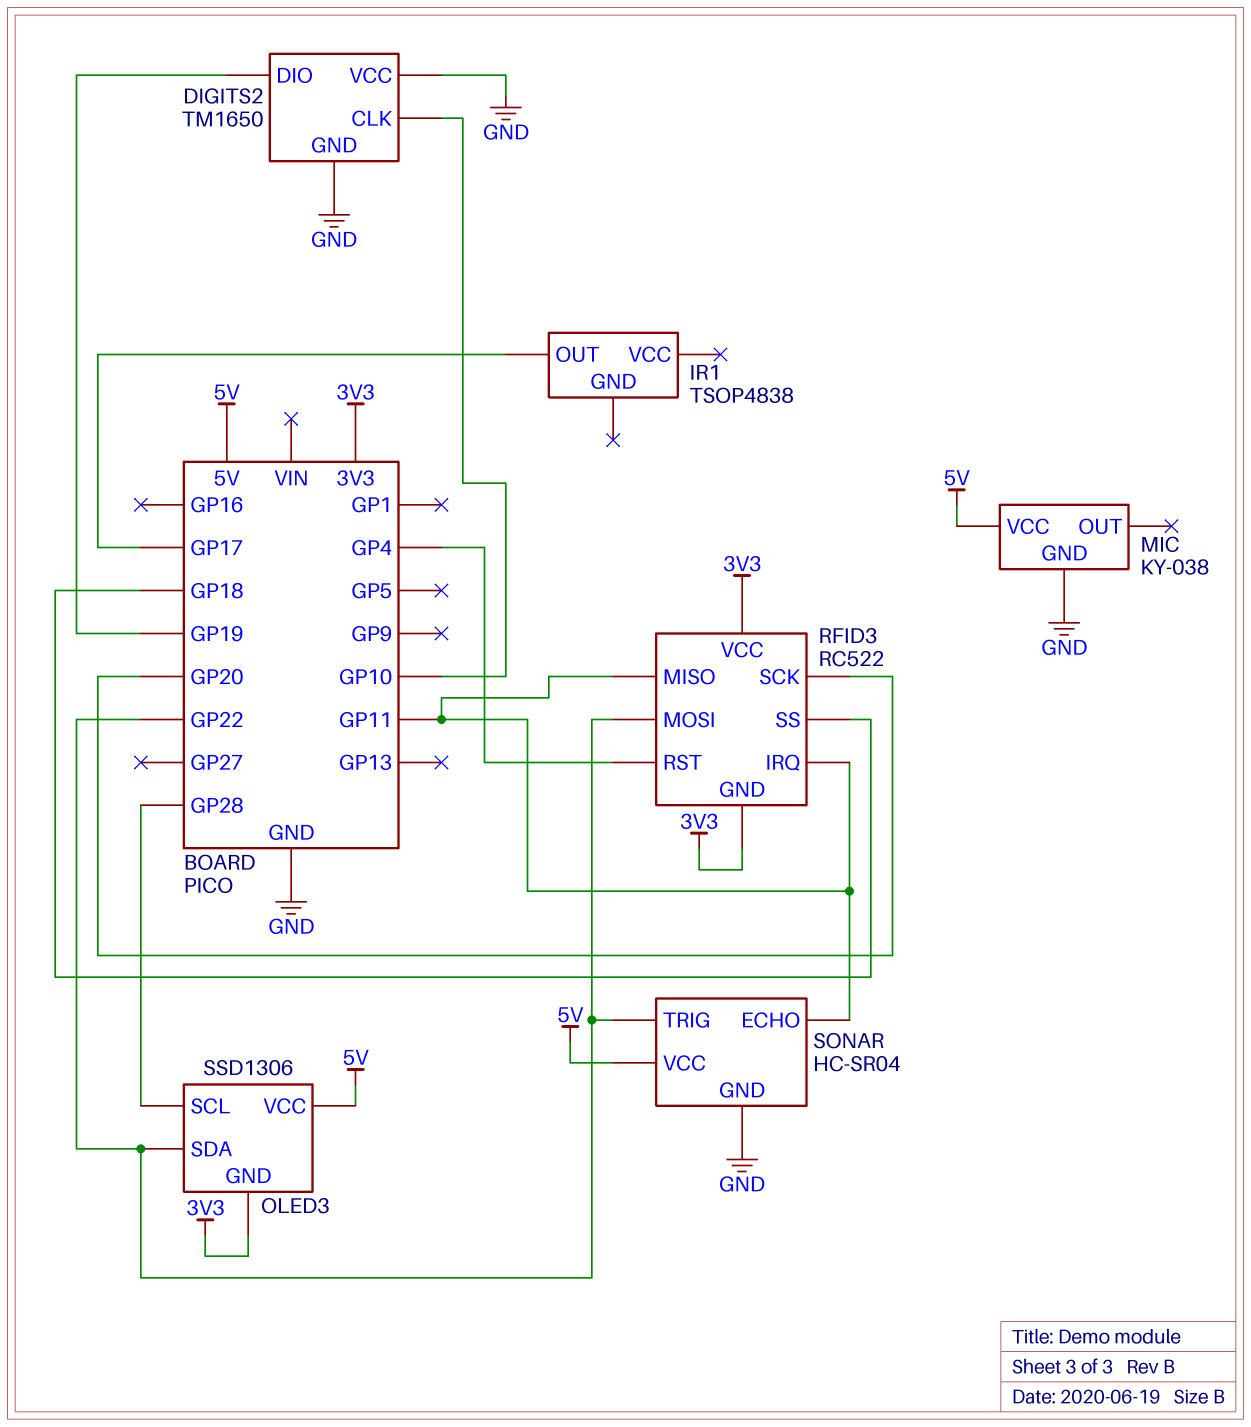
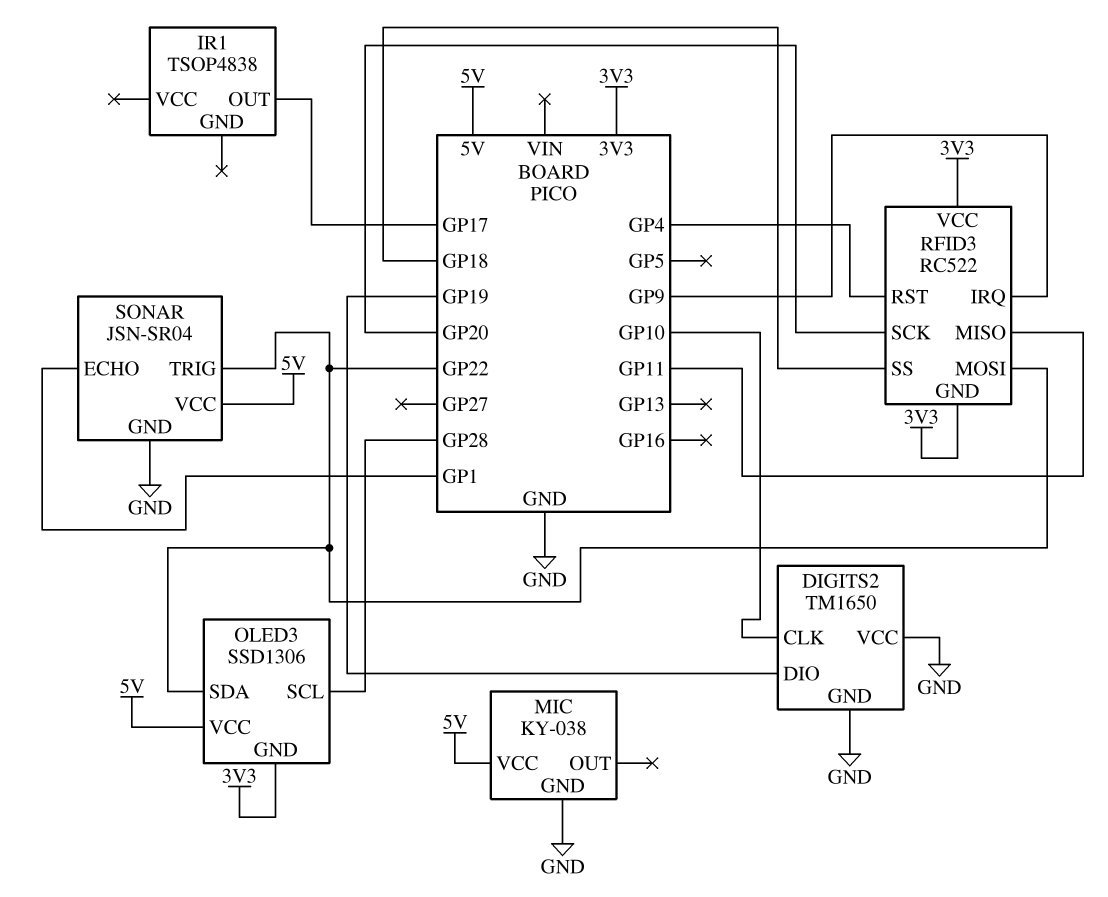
RFID3 pin IRQ: GP11 -> GP9
SONAR: HC-SR04 -> JSN-SR04
SONAR pin ECHO: GP11 -> GP1

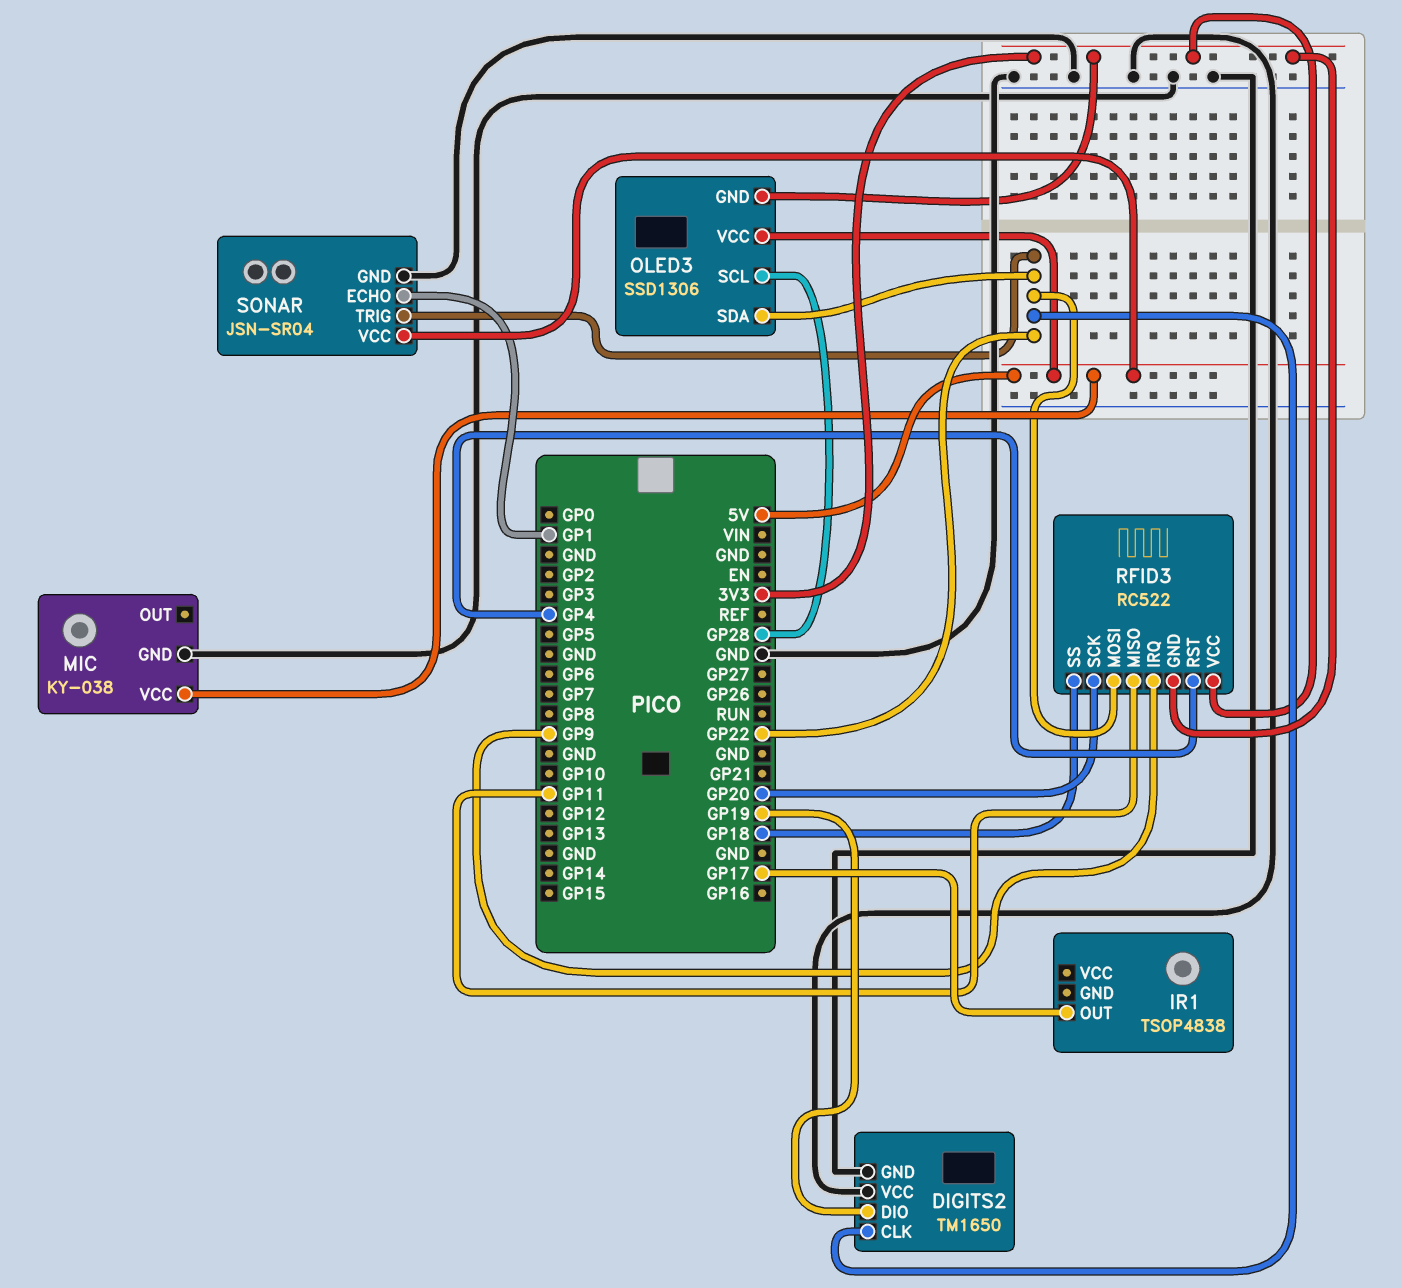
DIGITS2 pin CLK: GP10 -> GP22

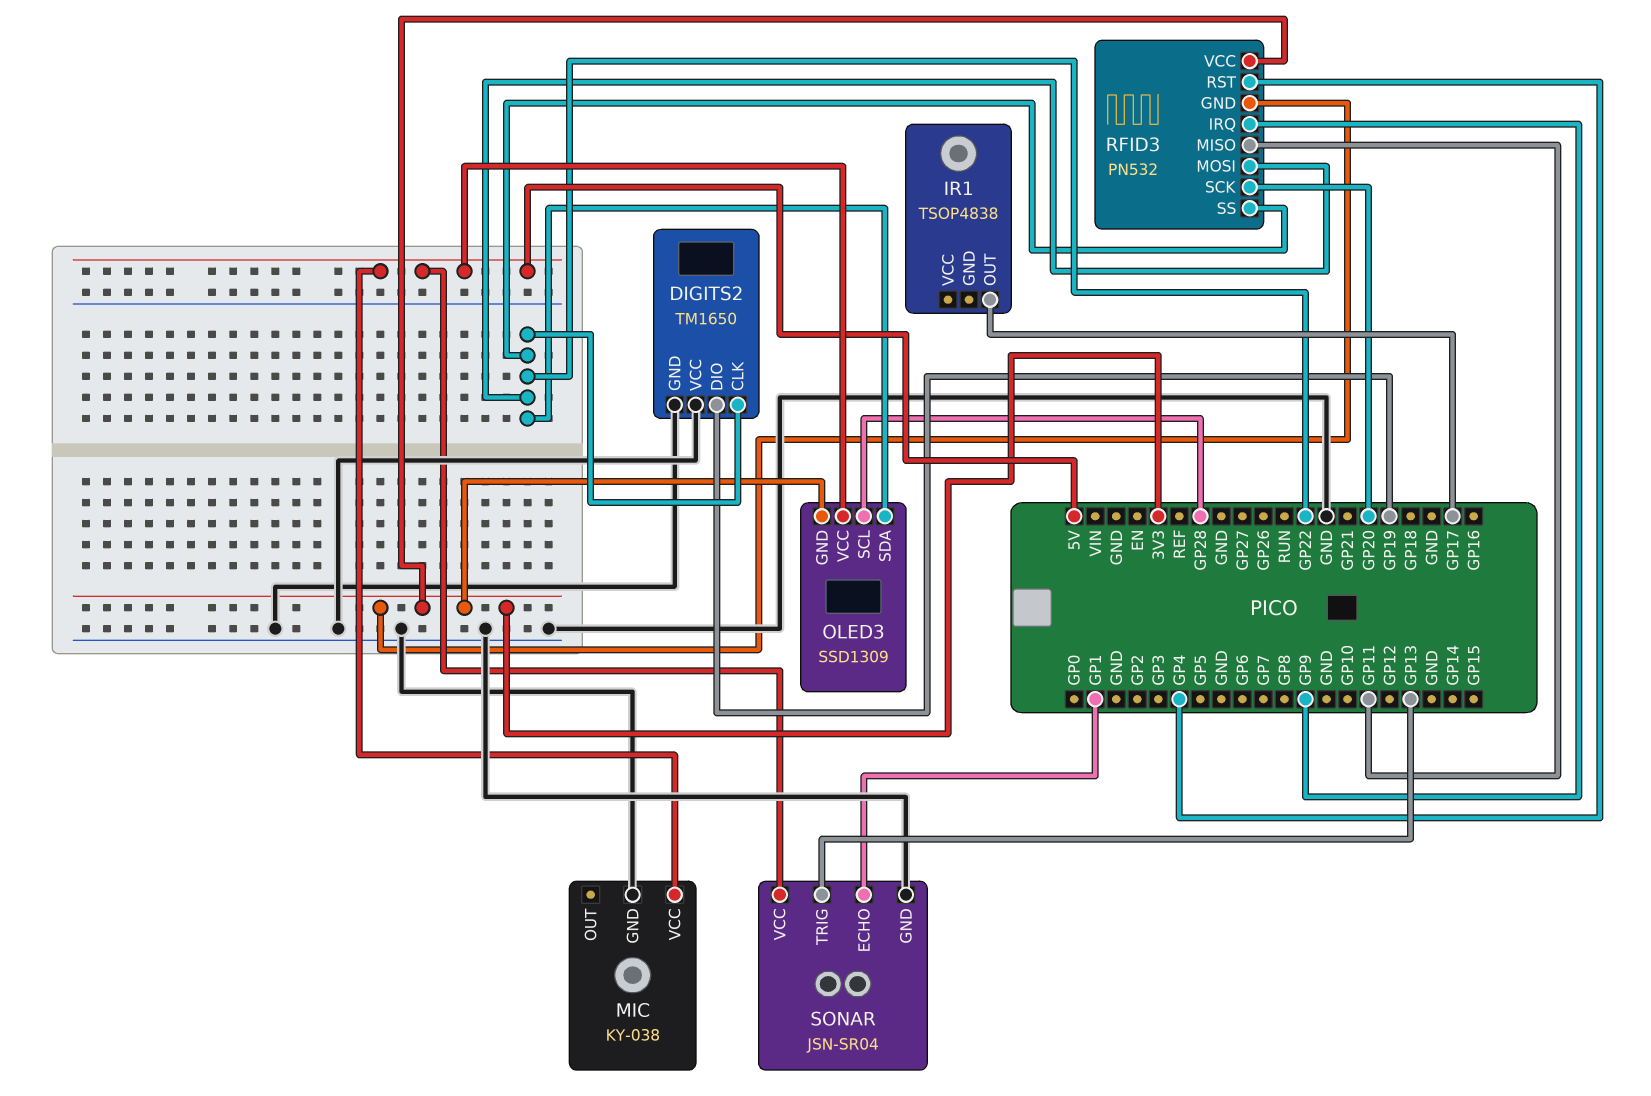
OLED3: SSD1306 -> SSD1309
RFID3: RC522 -> PN532
RFID3 pin SS: GP18 -> GP22
SONAR pin TRIG: GP22 -> GP13

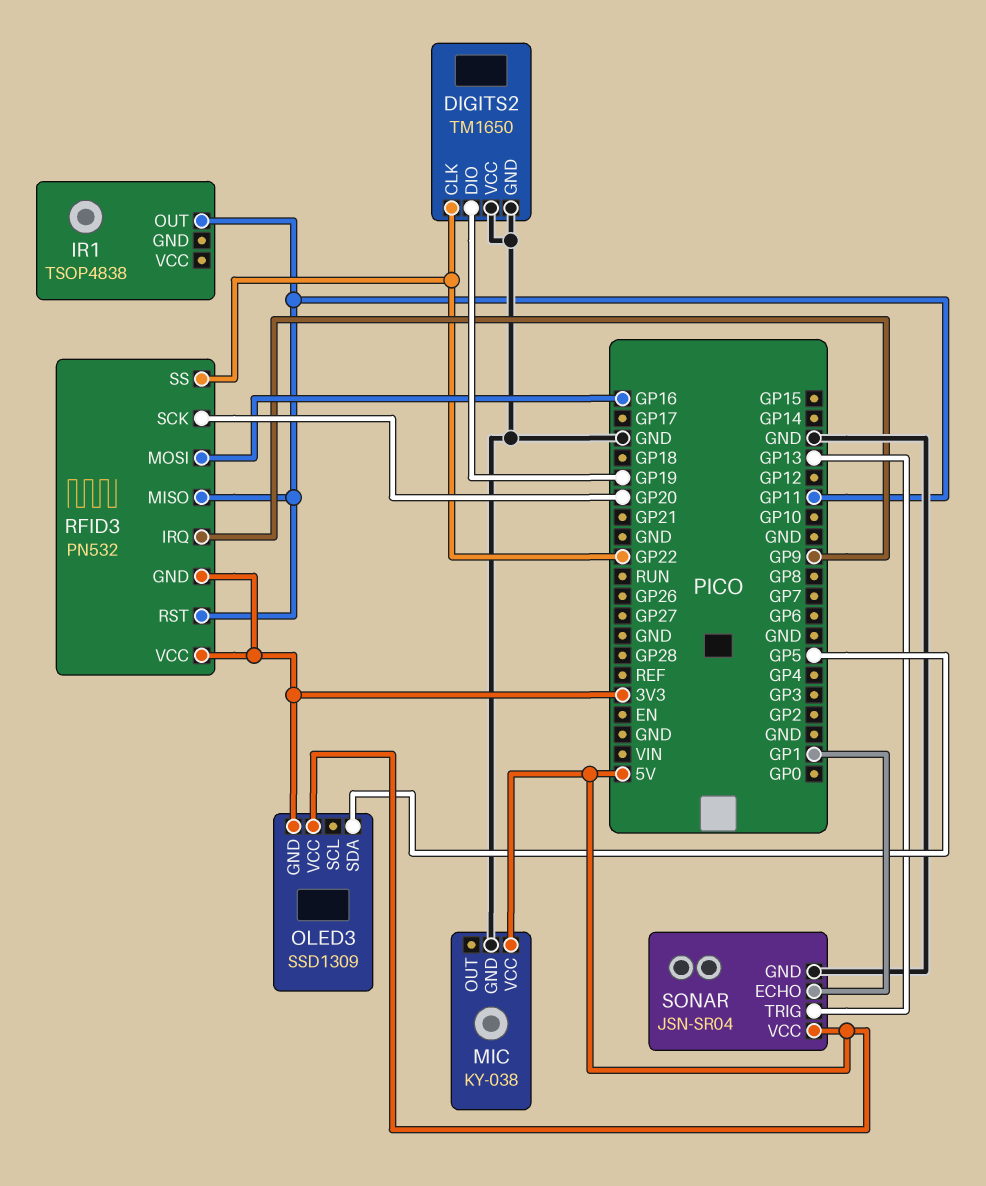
IR1 pin OUT: GP17 -> GP11
OLED3 pin SCL: GP28 -> none
OLED3 pin SDA: GP22 -> GP5
RFID3 pin MOSI: GP22 -> GP16
RFID3 pin RST: GP4 -> GP11

